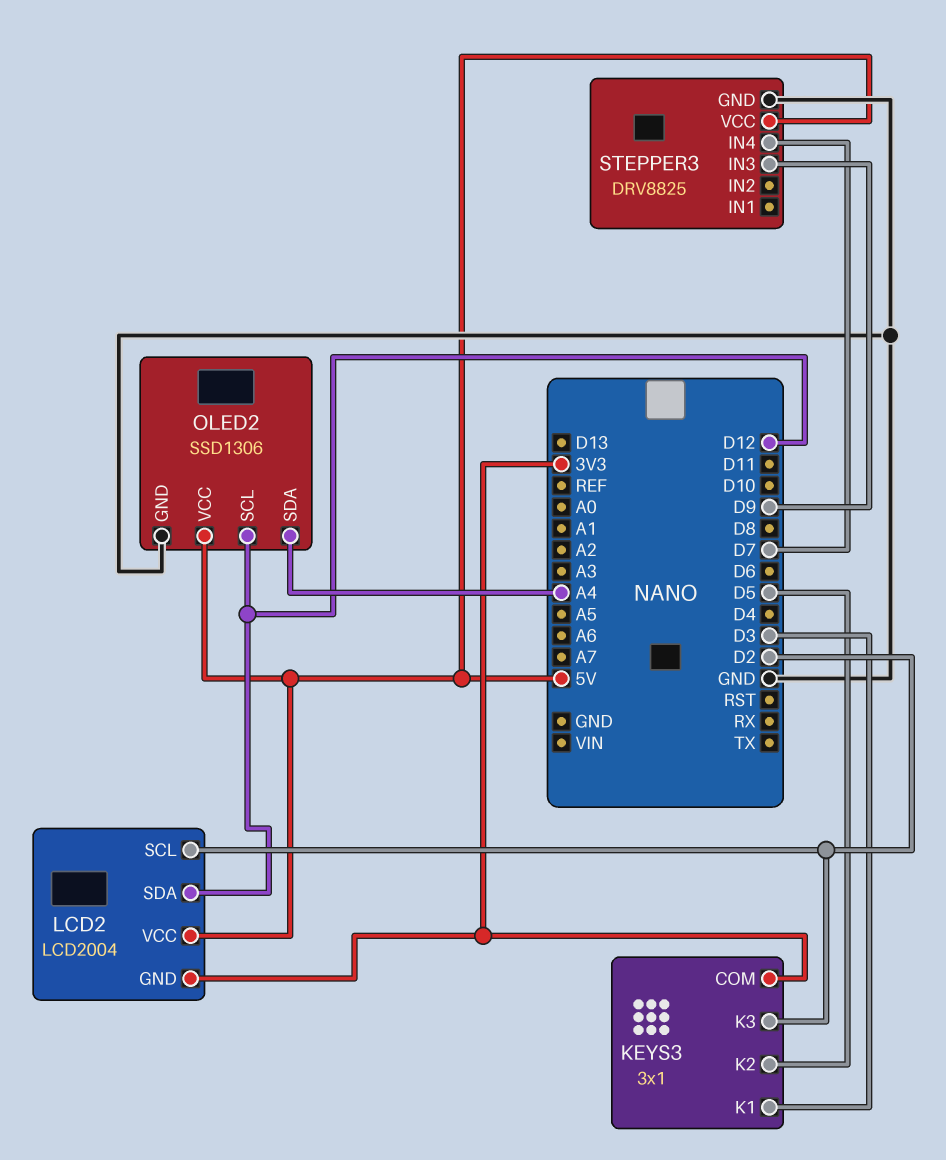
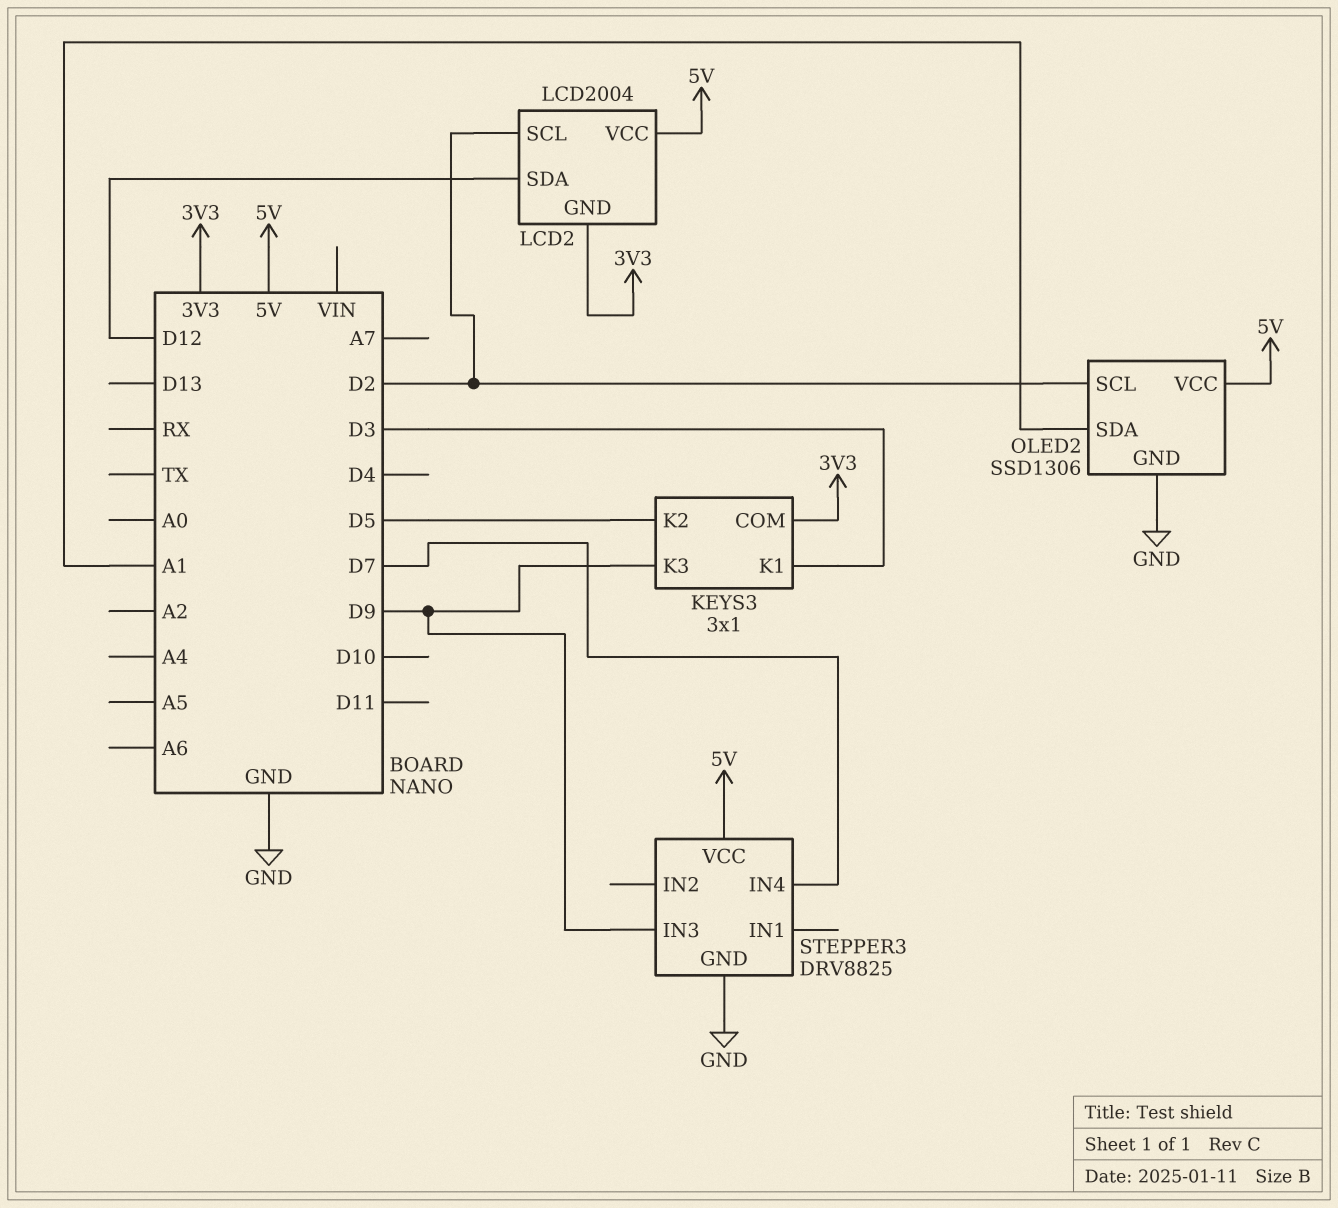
KEYS3 pin K3: D2 -> D9
OLED2 pin SCL: D12 -> D2
OLED2 pin SDA: A4 -> A1

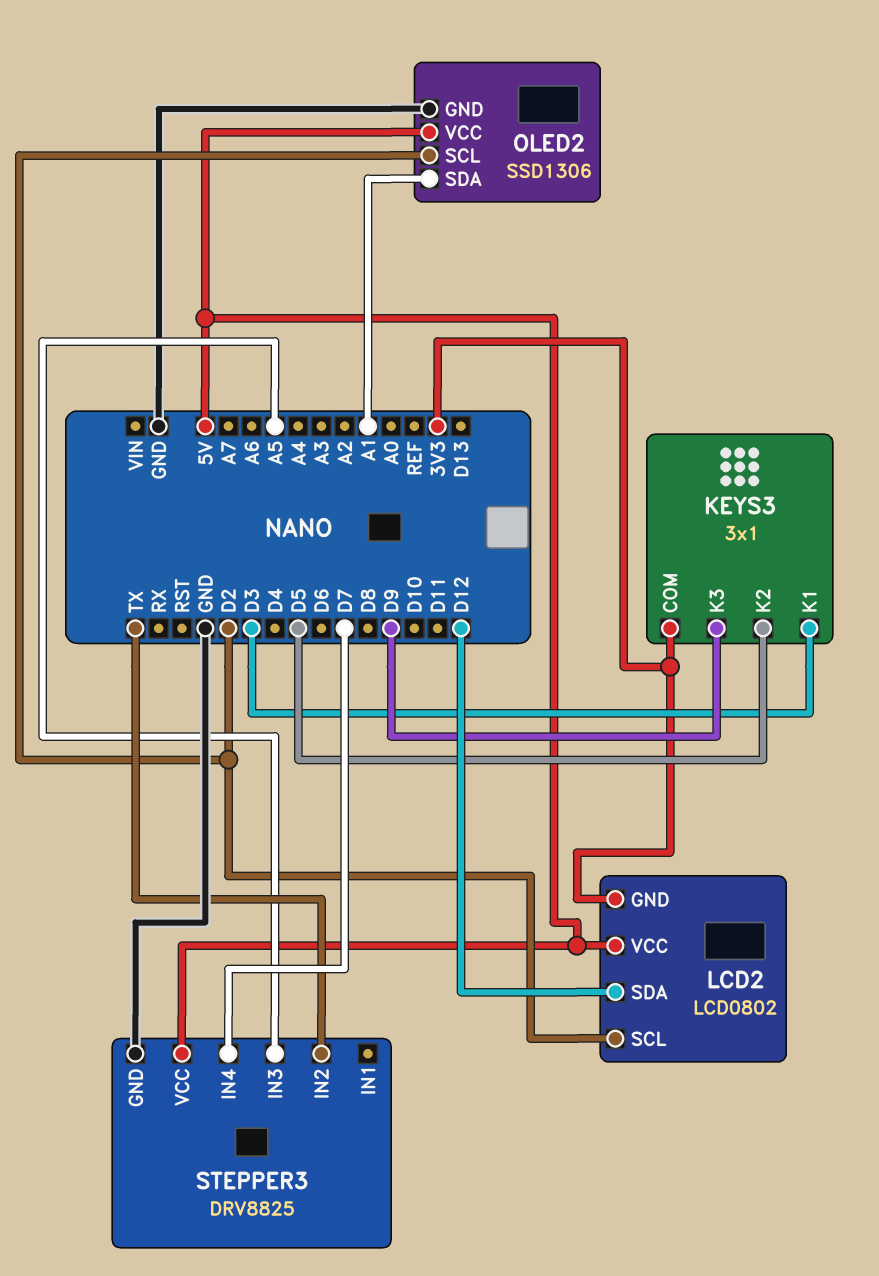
LCD2: LCD2004 -> LCD0802
STEPPER3 pin IN2: none -> TX
STEPPER3 pin IN3: D9 -> A5

